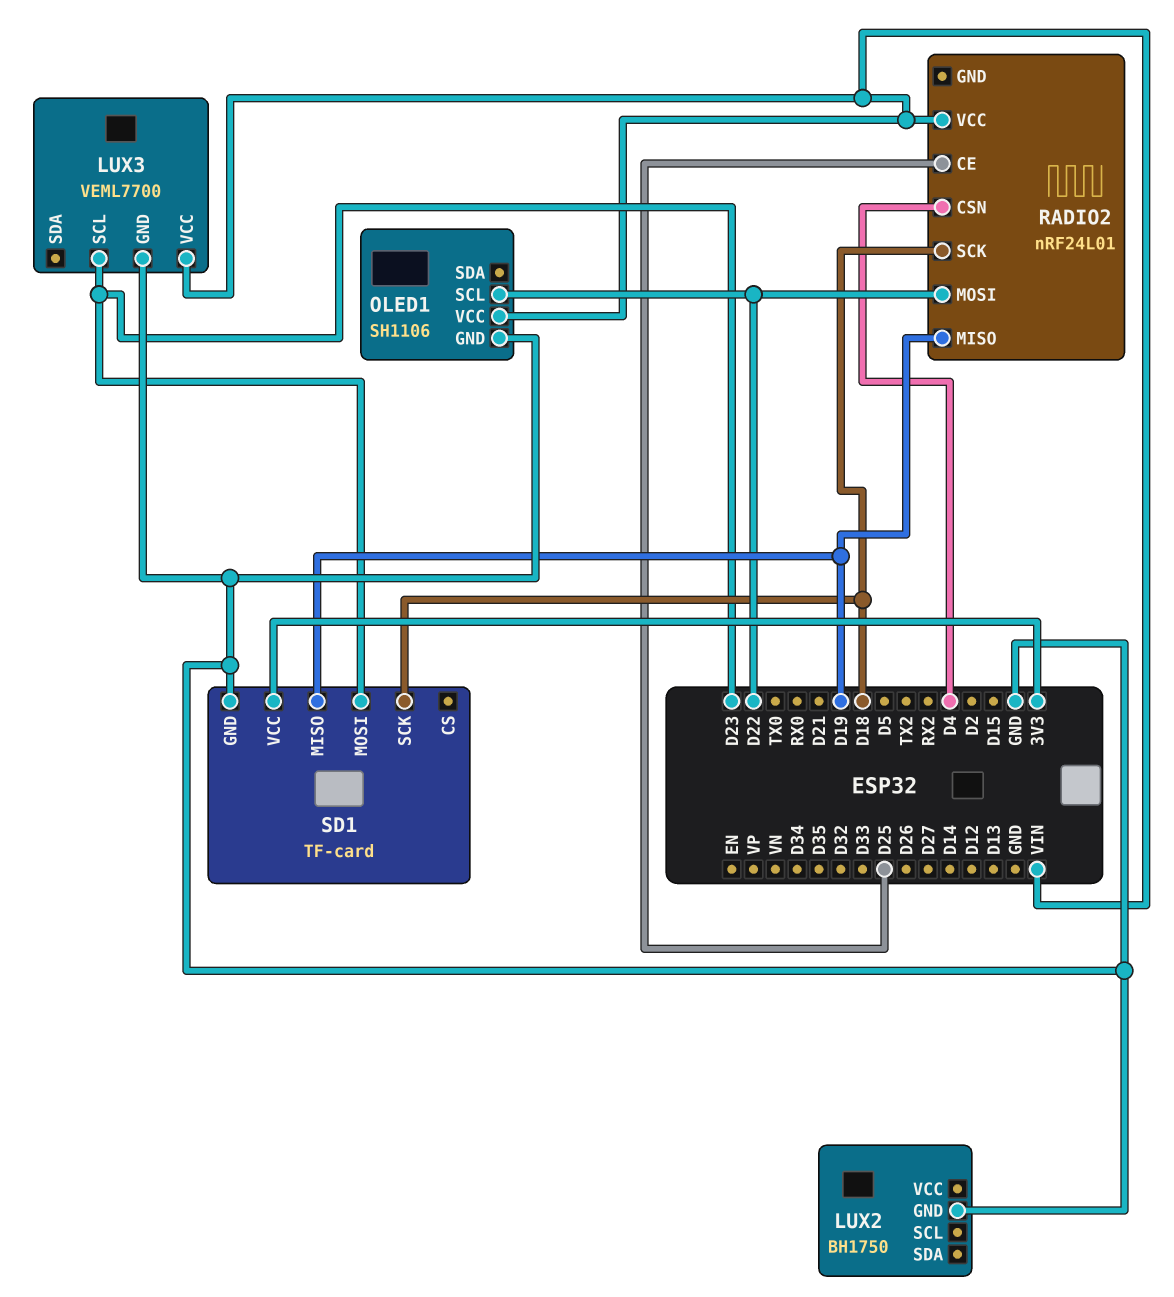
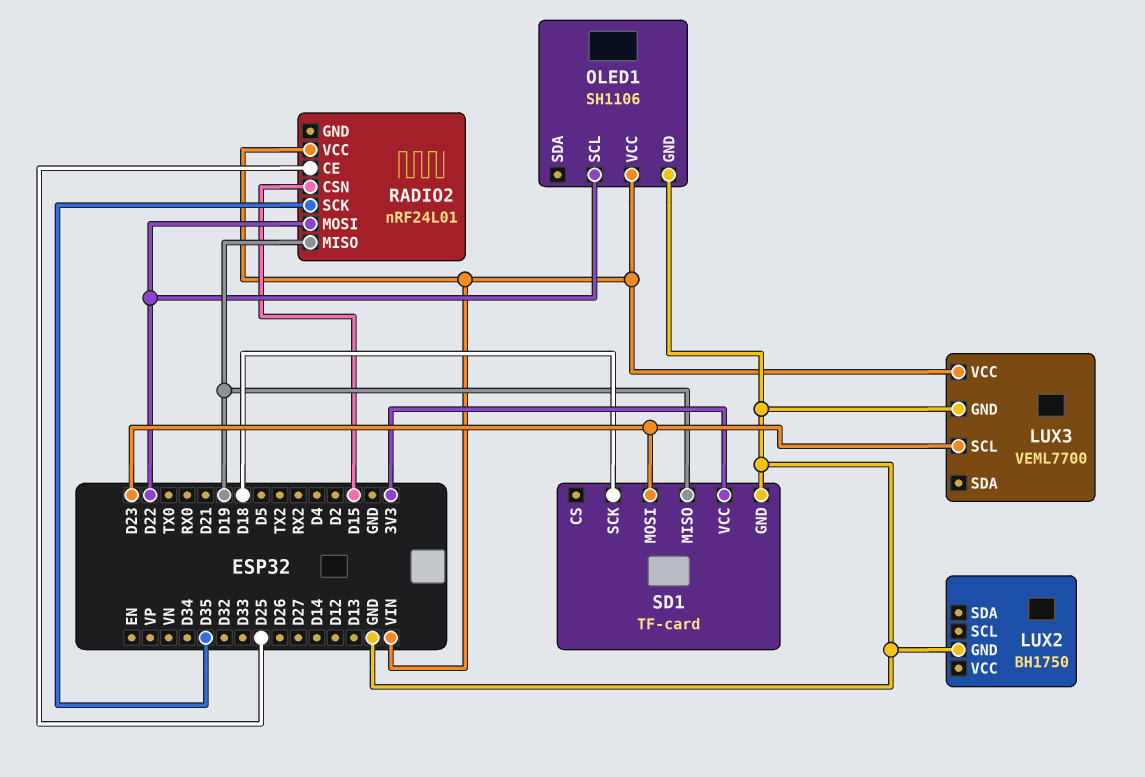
RADIO2 pin CSN: D4 -> D15
RADIO2 pin SCK: D18 -> D35

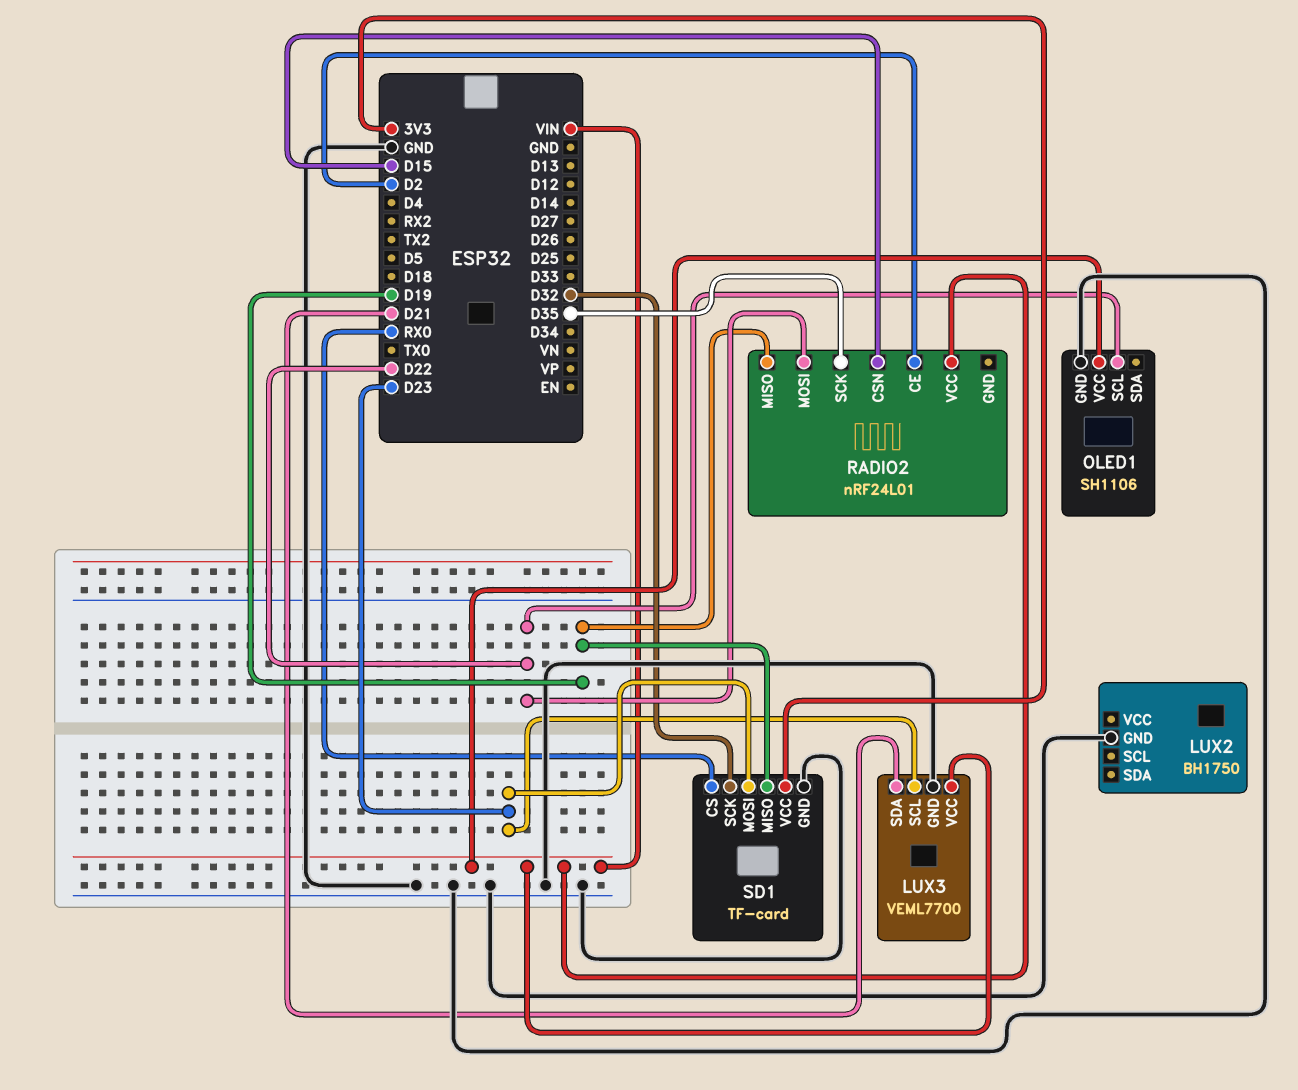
LUX3 pin SDA: none -> D21
RADIO2 pin CE: D25 -> D2
SD1 pin CS: none -> RX0
SD1 pin SCK: D18 -> D32

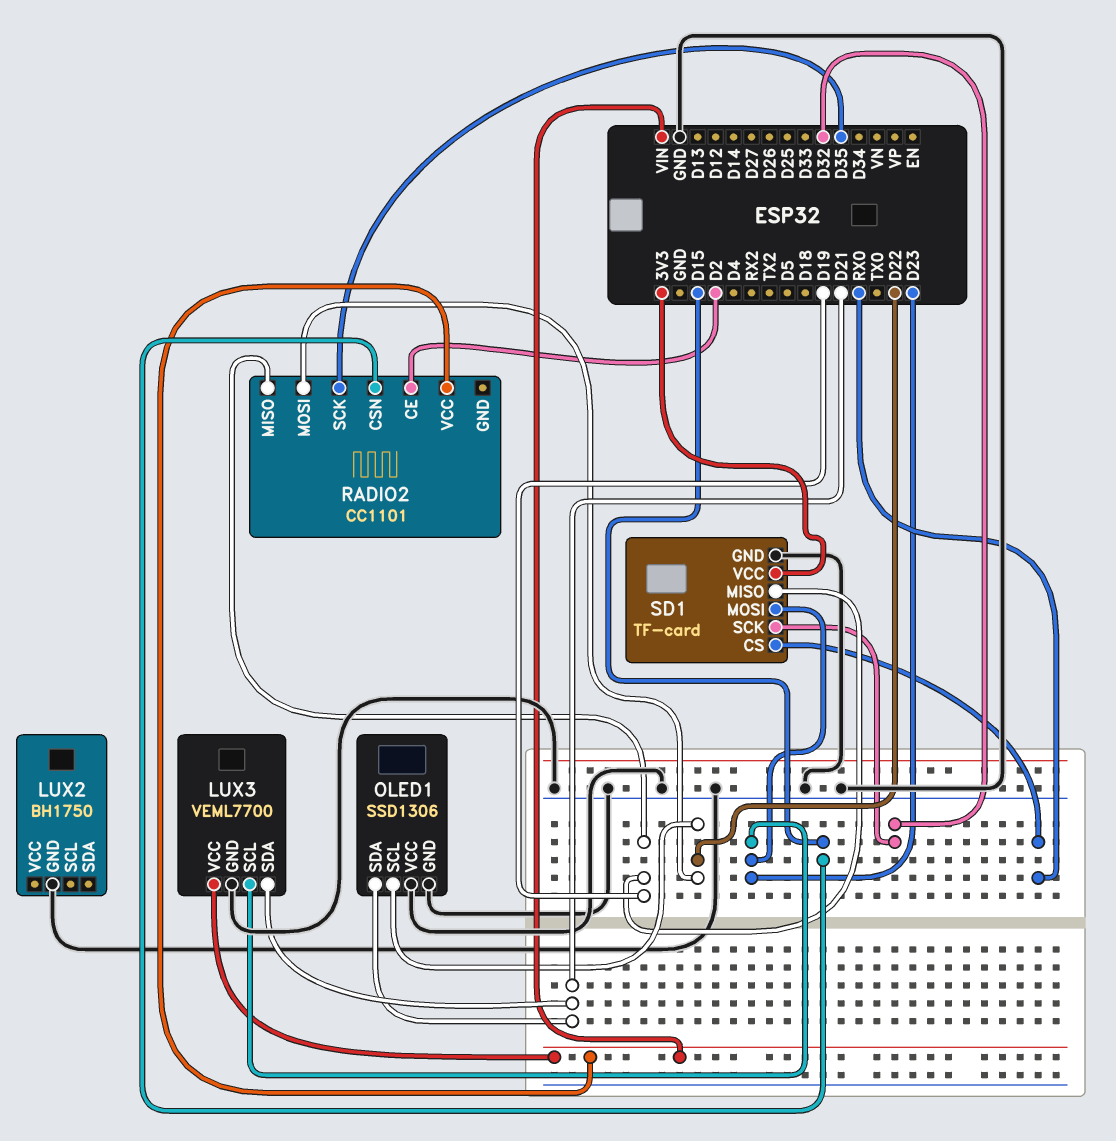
OLED1: SH1106 -> SSD1306
OLED1 pin SDA: none -> D21
OLED1 pin VCC: VIN -> GND
RADIO2: nRF24L01 -> CC1101

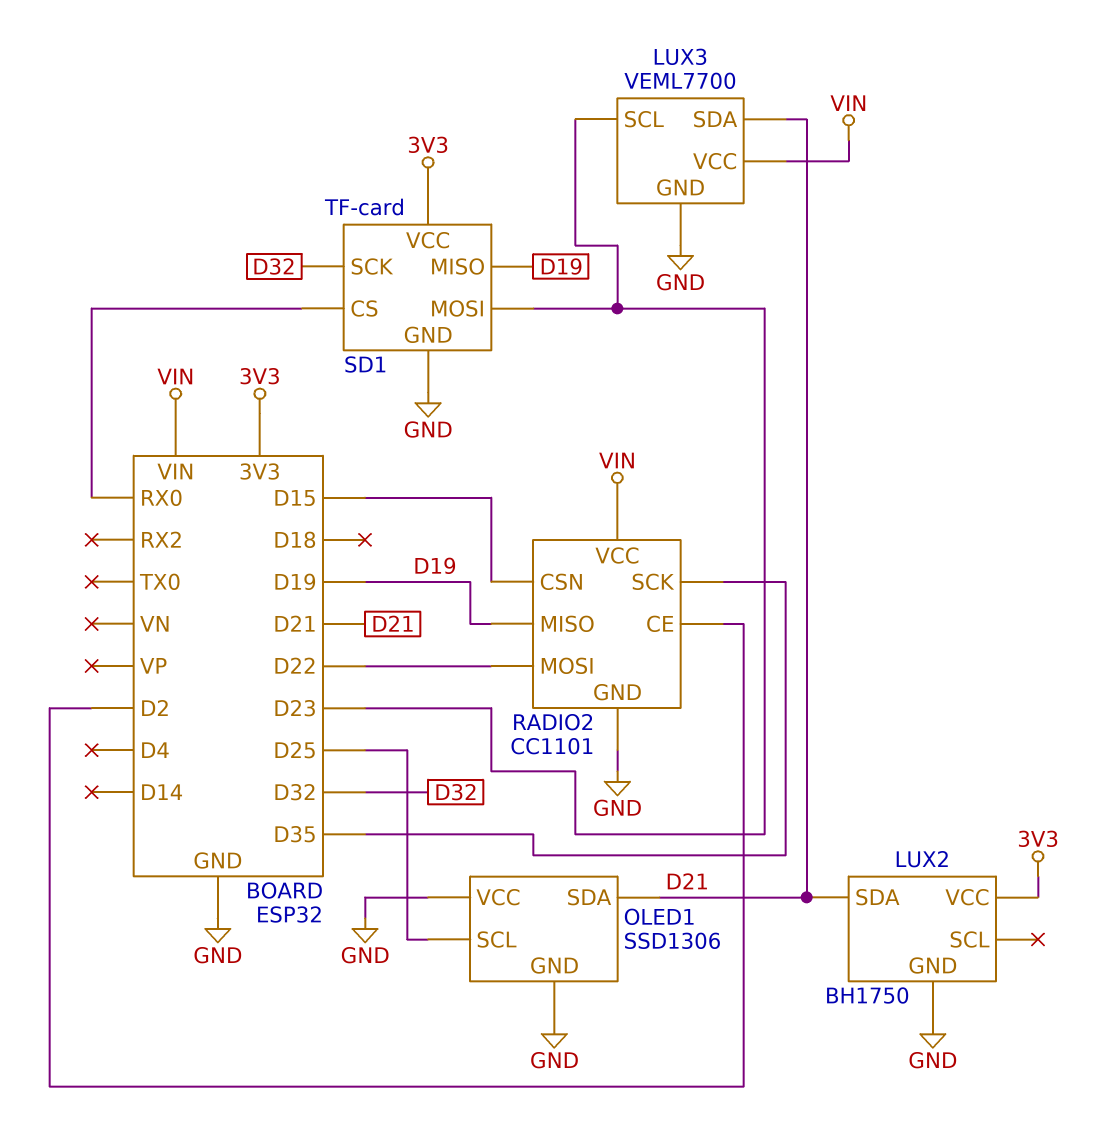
LUX2 pin SDA: none -> D21
LUX2 pin VCC: none -> 3V3
OLED1 pin SCL: D22 -> D25
RADIO2 pin GND: none -> GND

